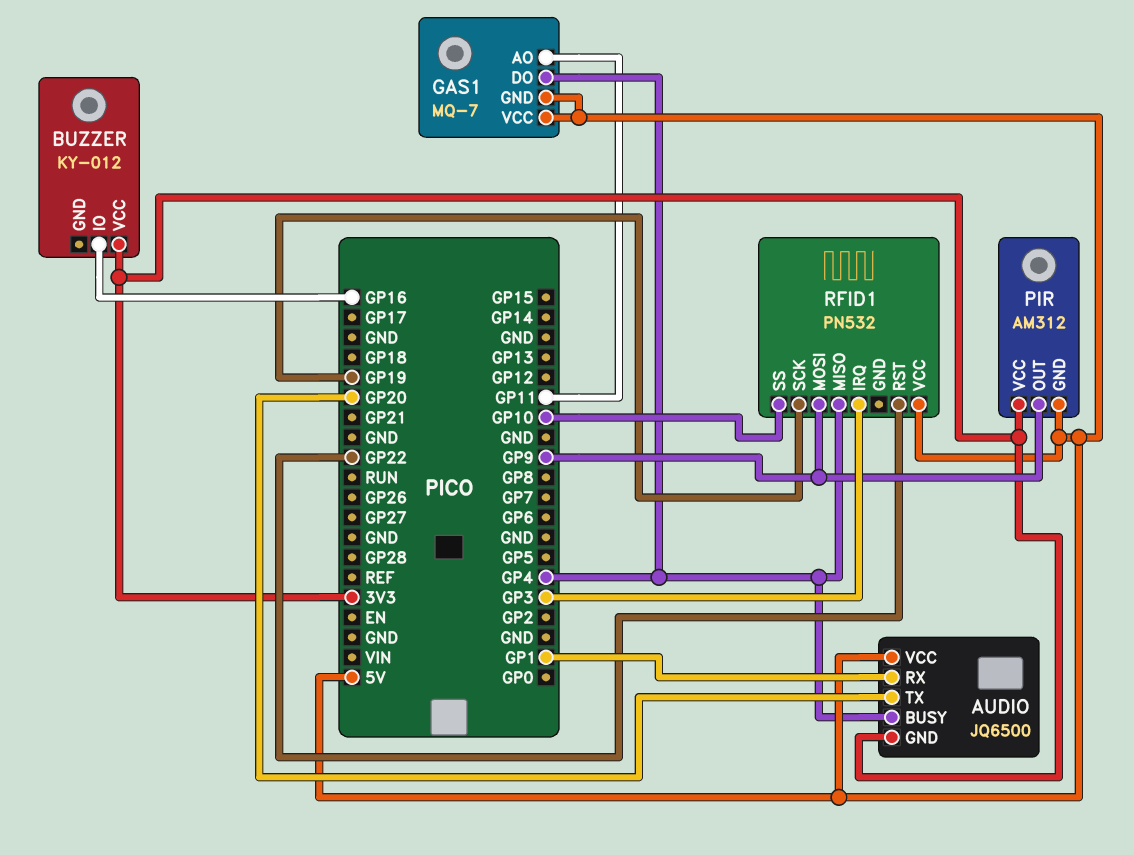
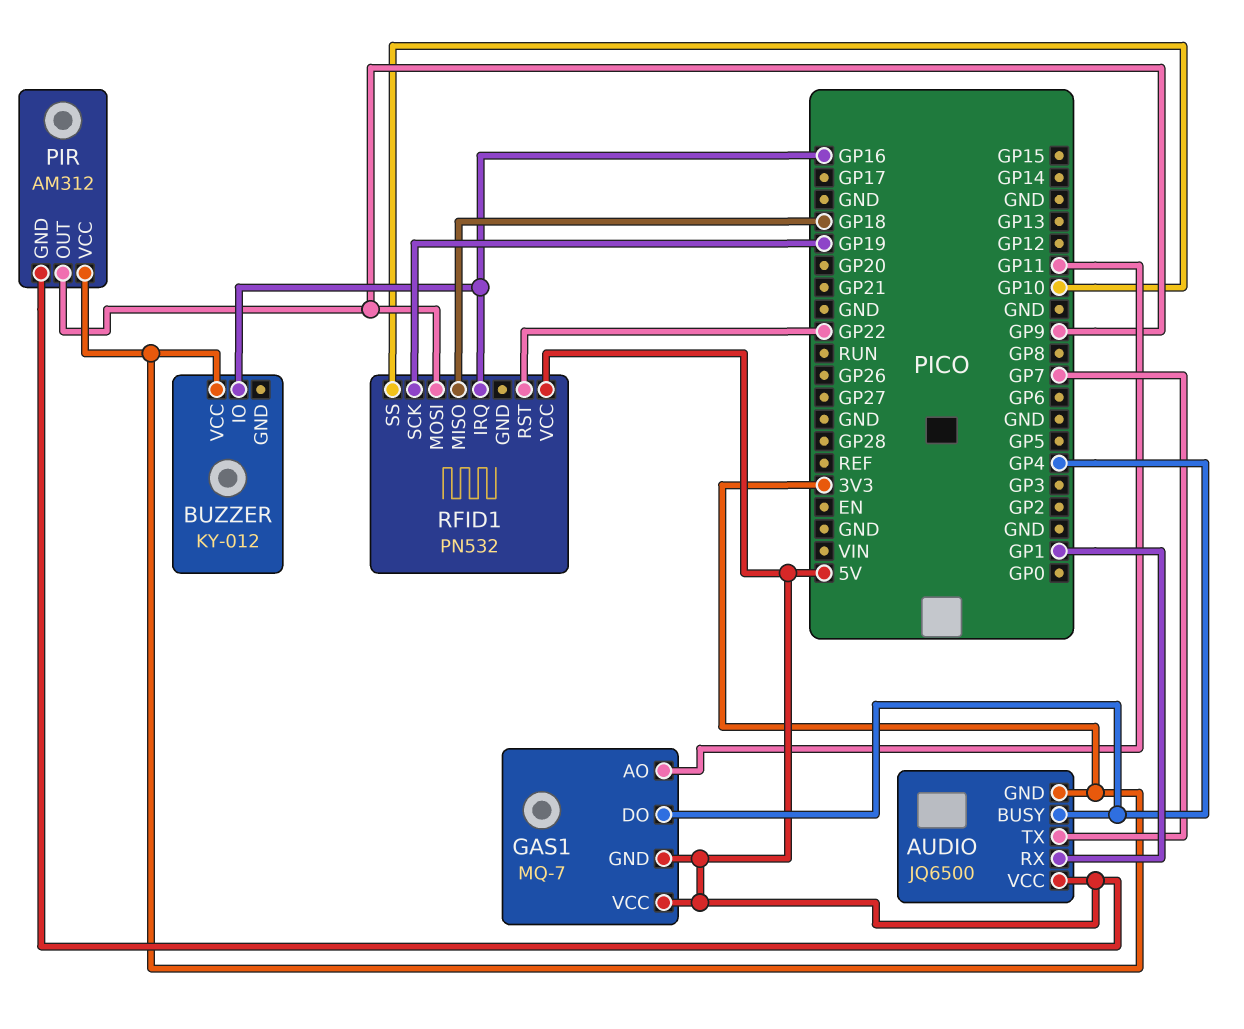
AUDIO pin TX: GP20 -> GP7
RFID1 pin IRQ: GP3 -> GP16
RFID1 pin MISO: GP4 -> GP18

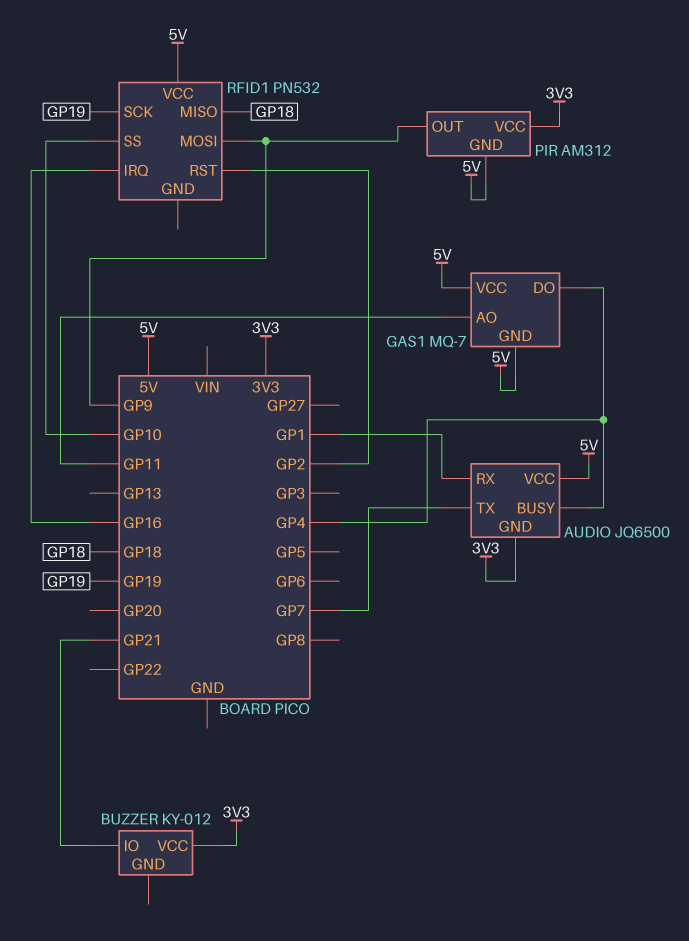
BUZZER pin IO: GP16 -> GP21
RFID1 pin RST: GP22 -> GP2

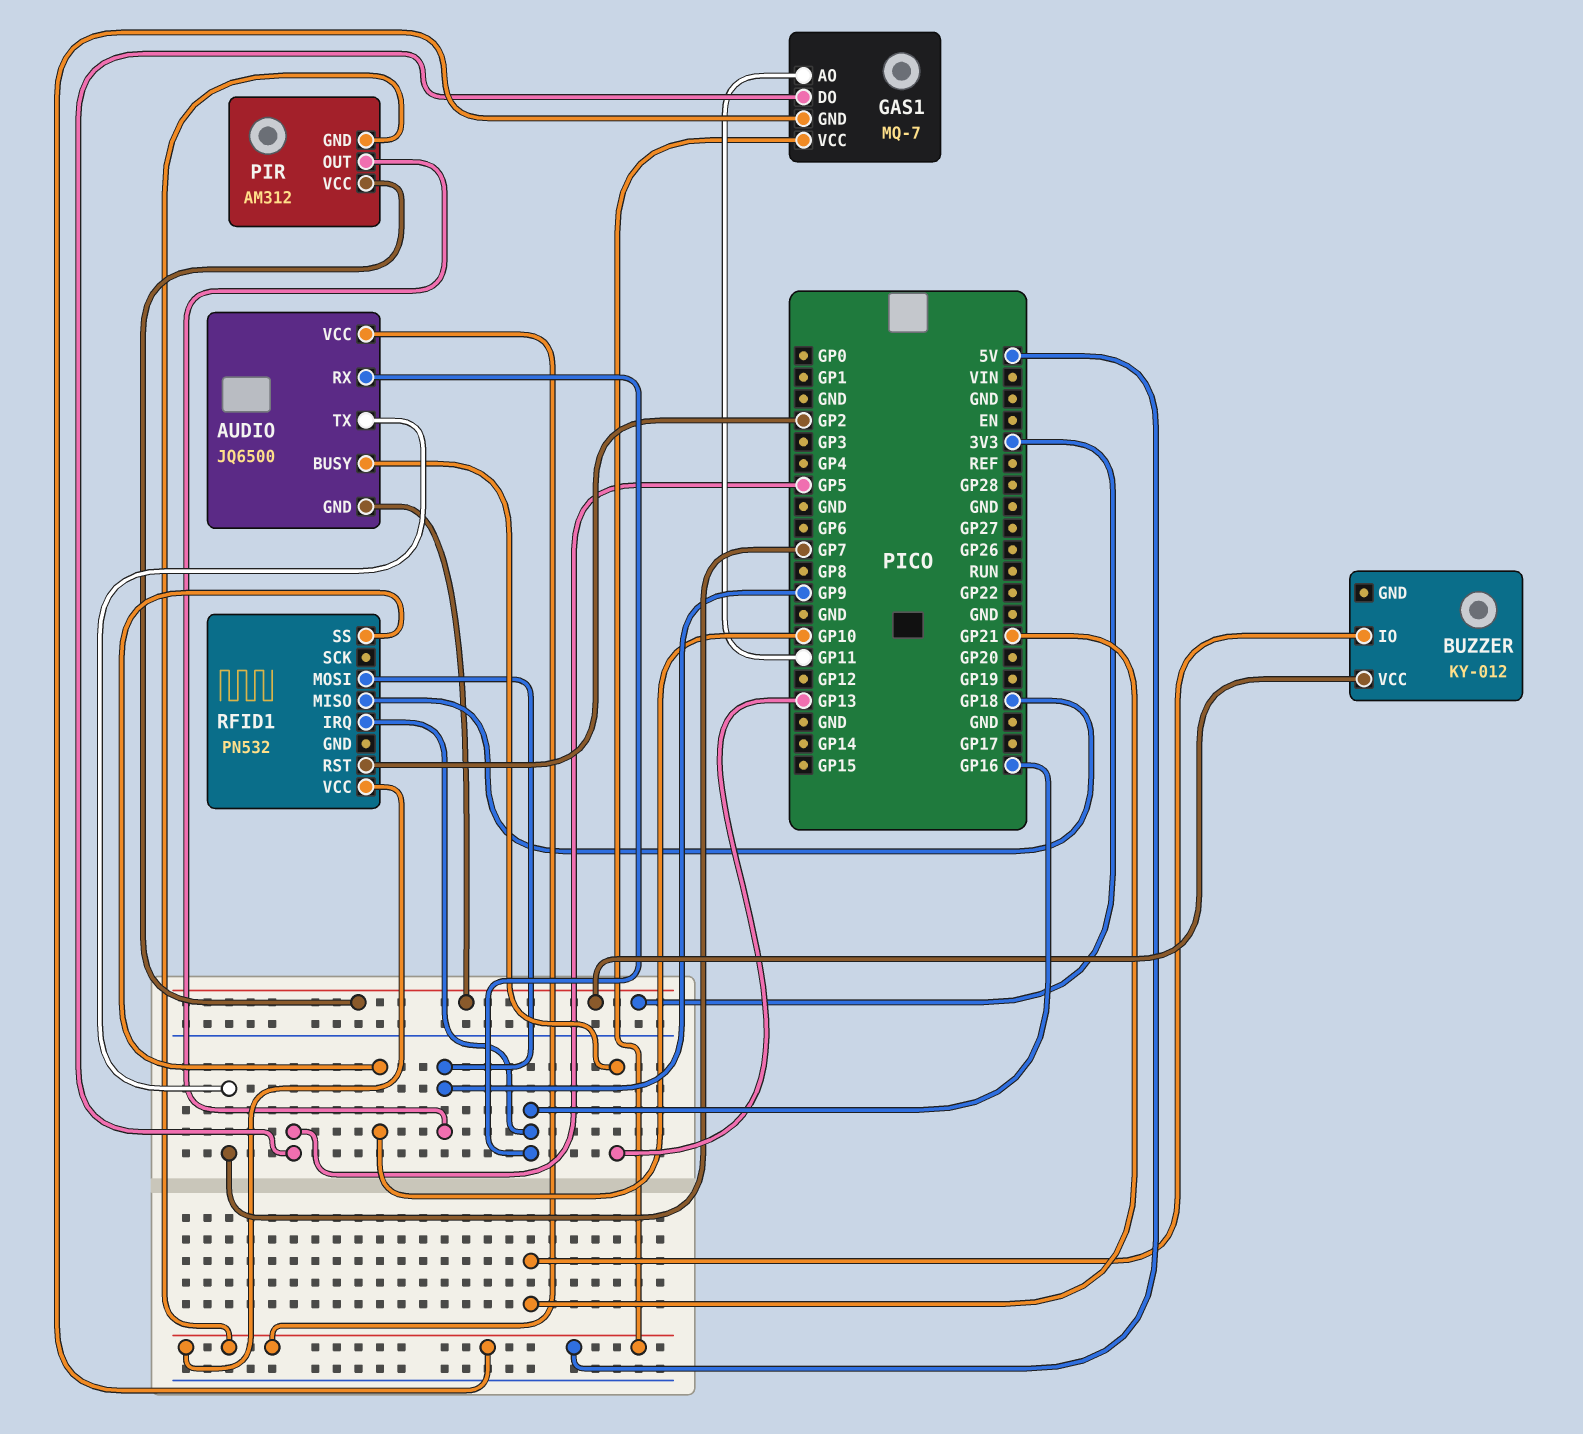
AUDIO pin BUSY: GP4 -> GP13
AUDIO pin RX: GP1 -> GP16
GAS1 pin DO: GP4 -> GP5
RFID1 pin SCK: GP19 -> none

